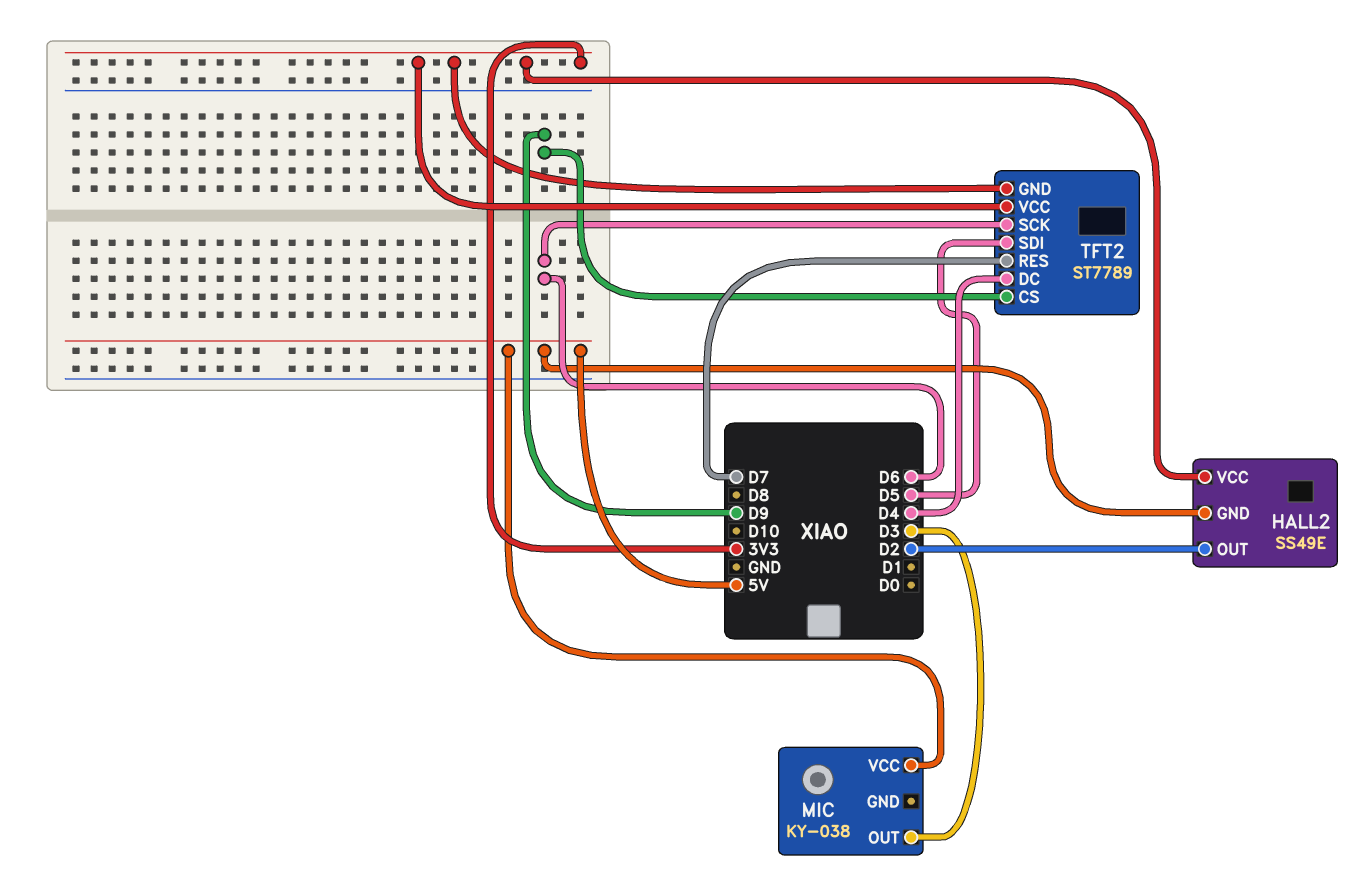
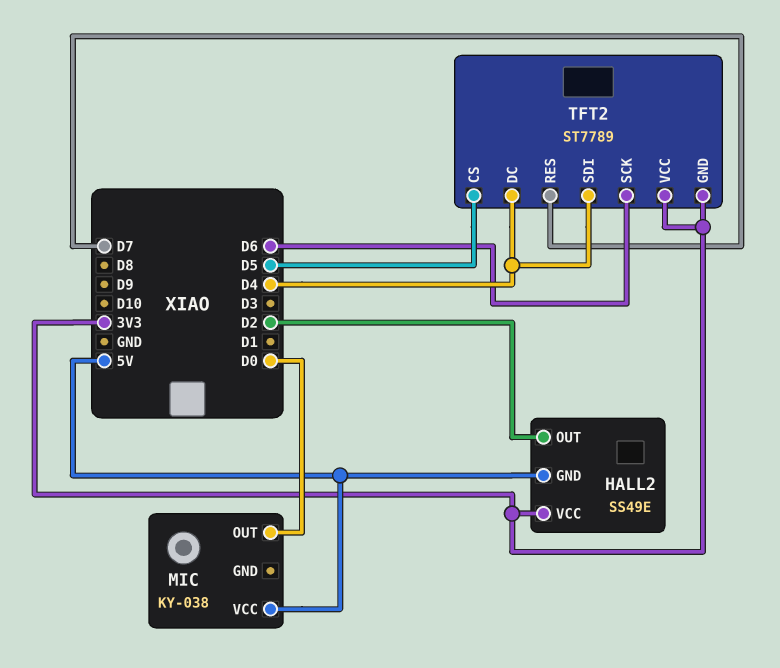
MIC pin OUT: D3 -> D0
TFT2 pin CS: D9 -> D5
TFT2 pin SDI: D5 -> D4

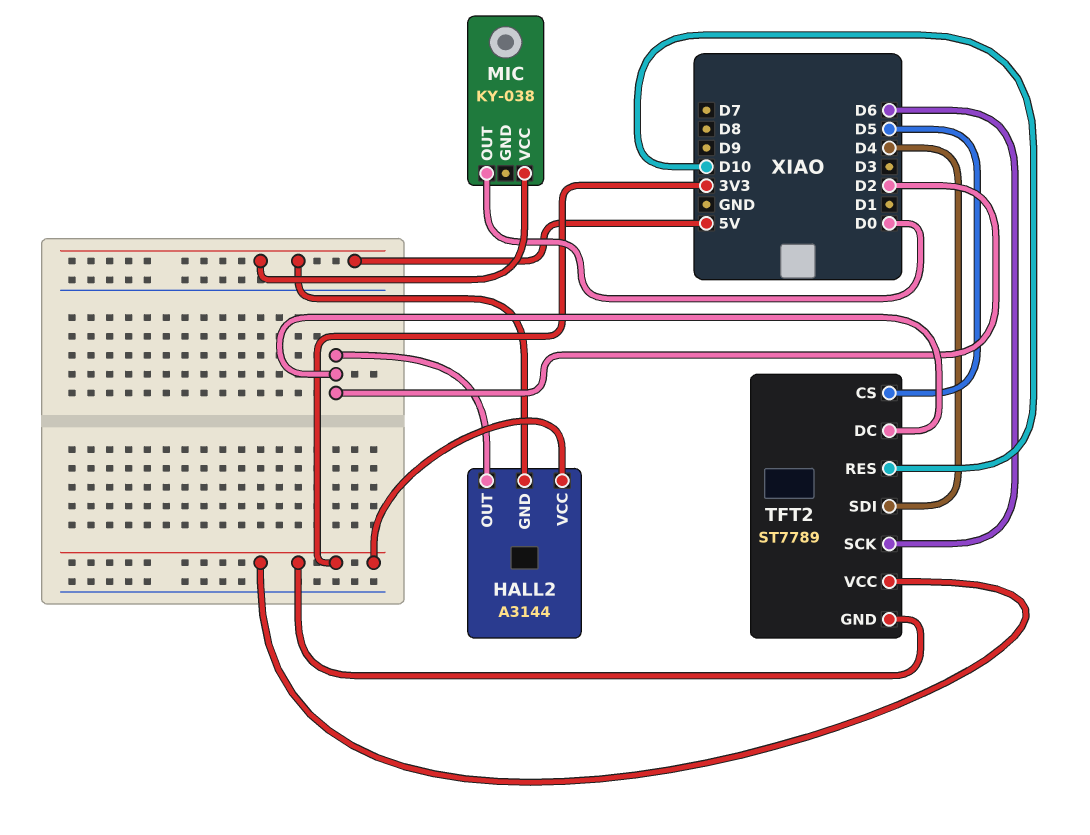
HALL2: SS49E -> A3144
TFT2 pin DC: D4 -> D2
TFT2 pin RES: D7 -> D10

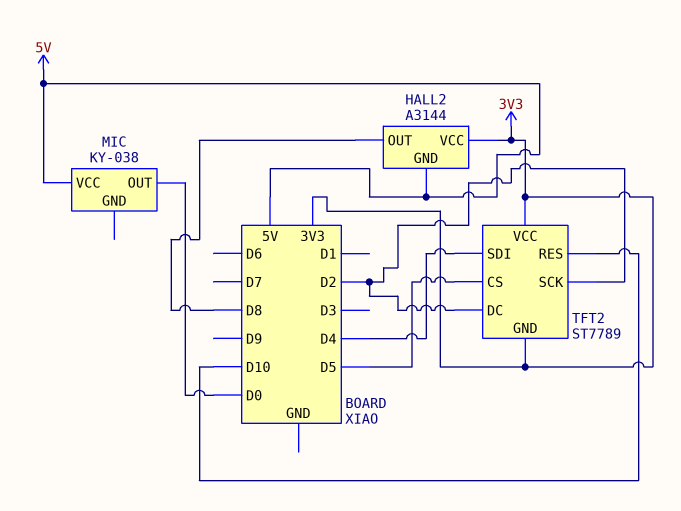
HALL2 pin OUT: D2 -> D8
TFT2 pin SCK: D6 -> D2

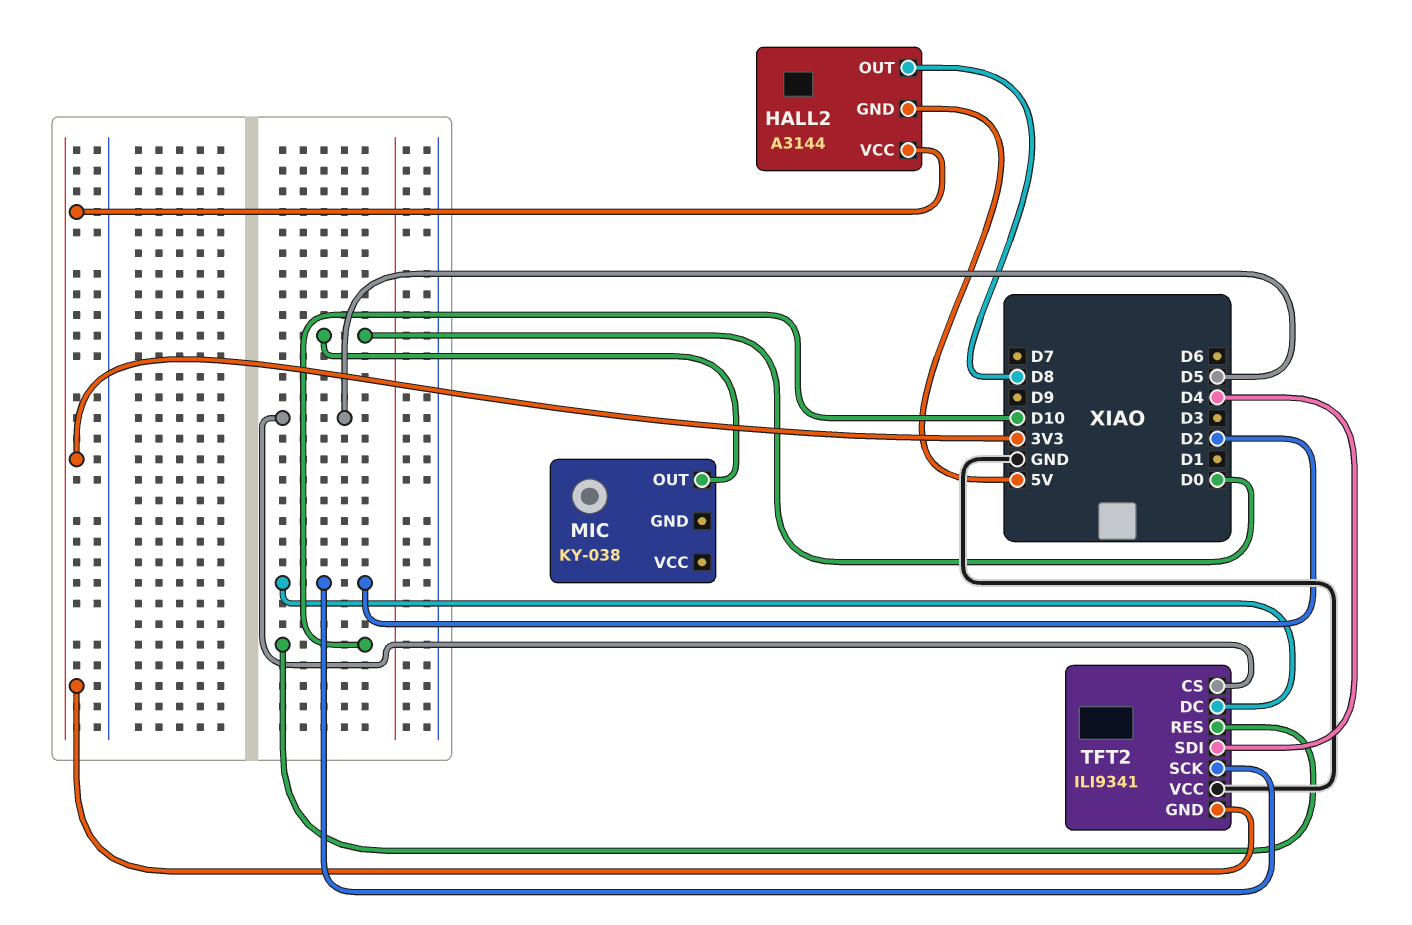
MIC pin VCC: 5V -> none
TFT2: ST7789 -> ILI9341
TFT2 pin VCC: 3V3 -> GND

